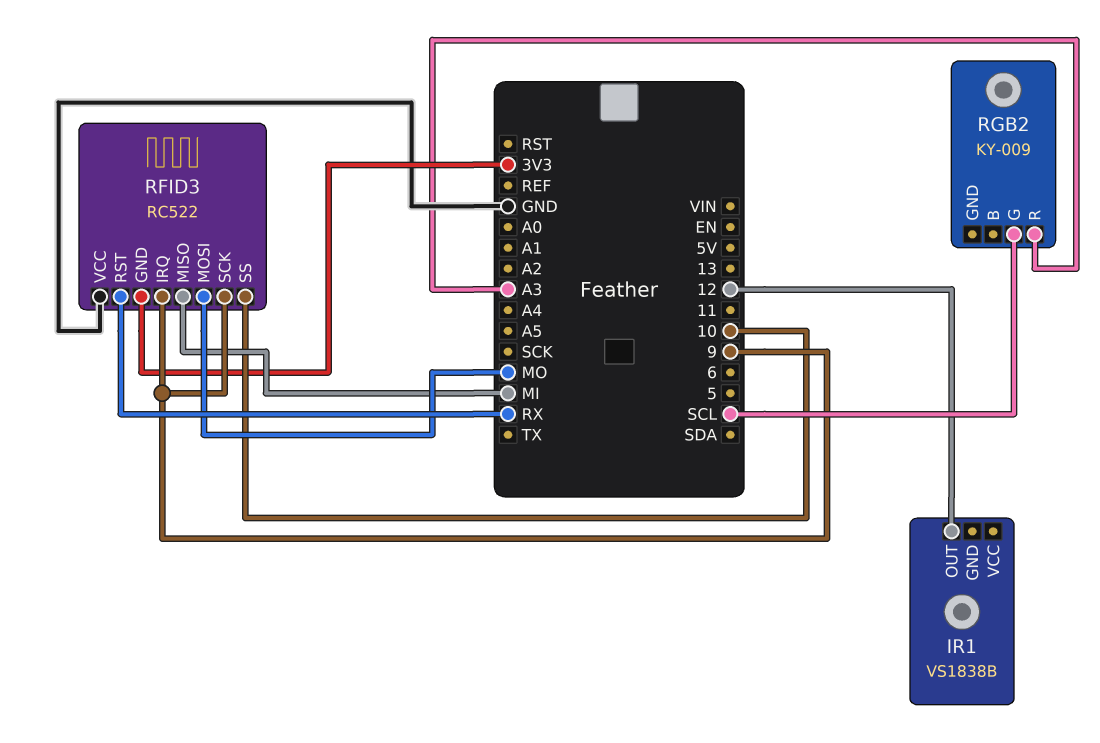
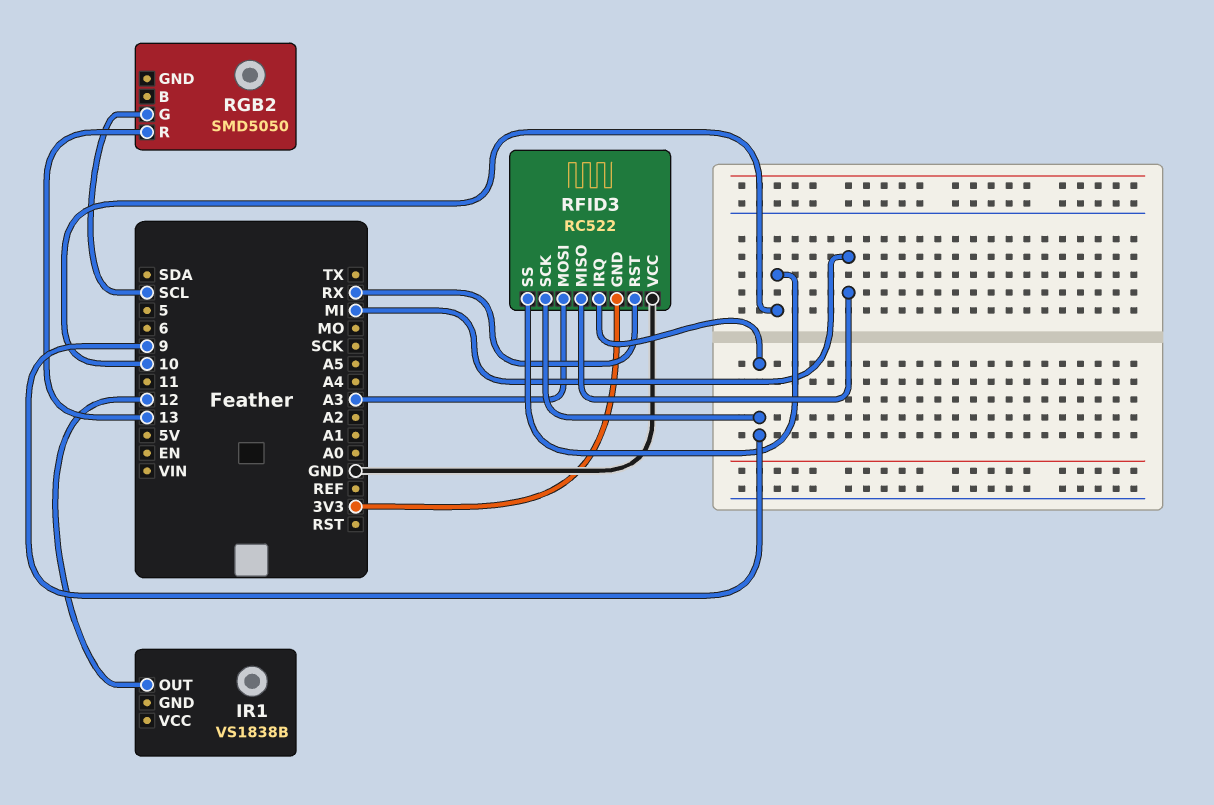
RFID3 pin MOSI: MO -> A3
RGB2: KY-009 -> SMD5050
RGB2 pin R: A3 -> 13

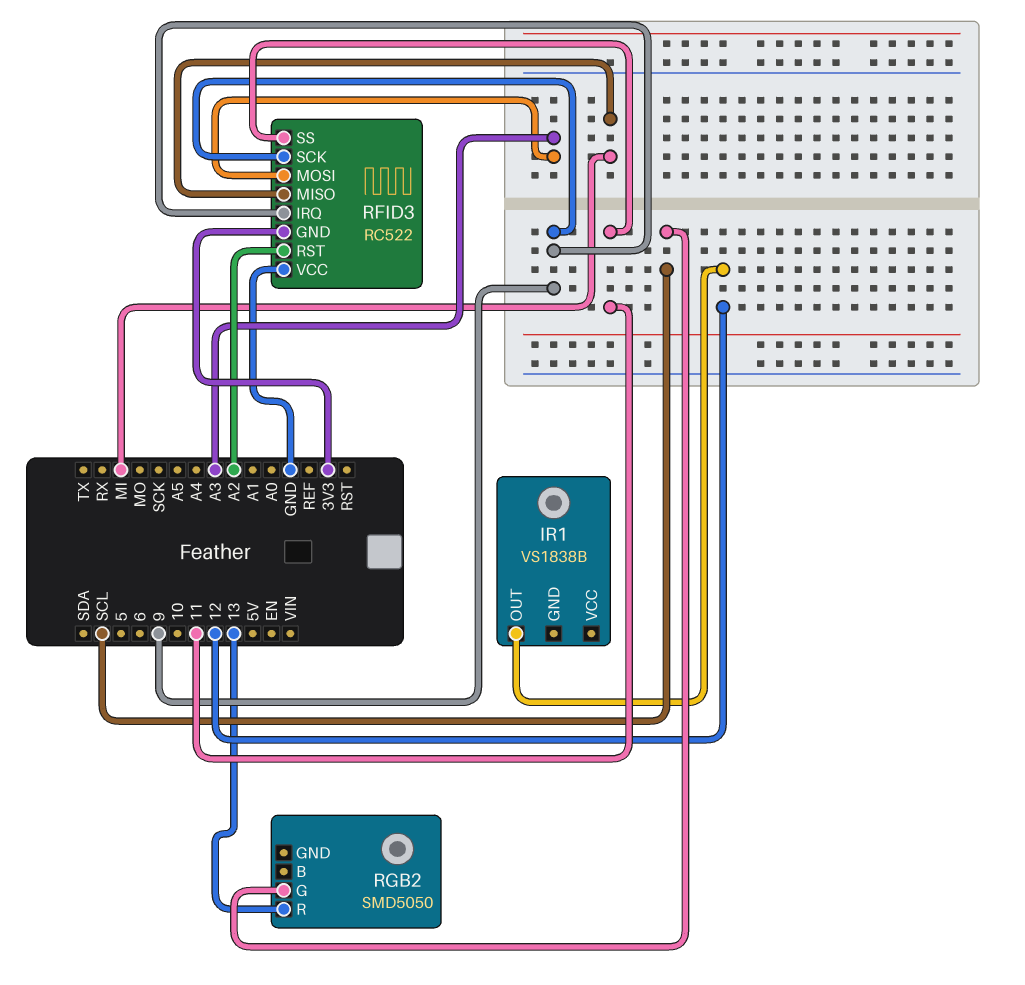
RFID3 pin RST: RX -> A2
RFID3 pin SS: 10 -> 11

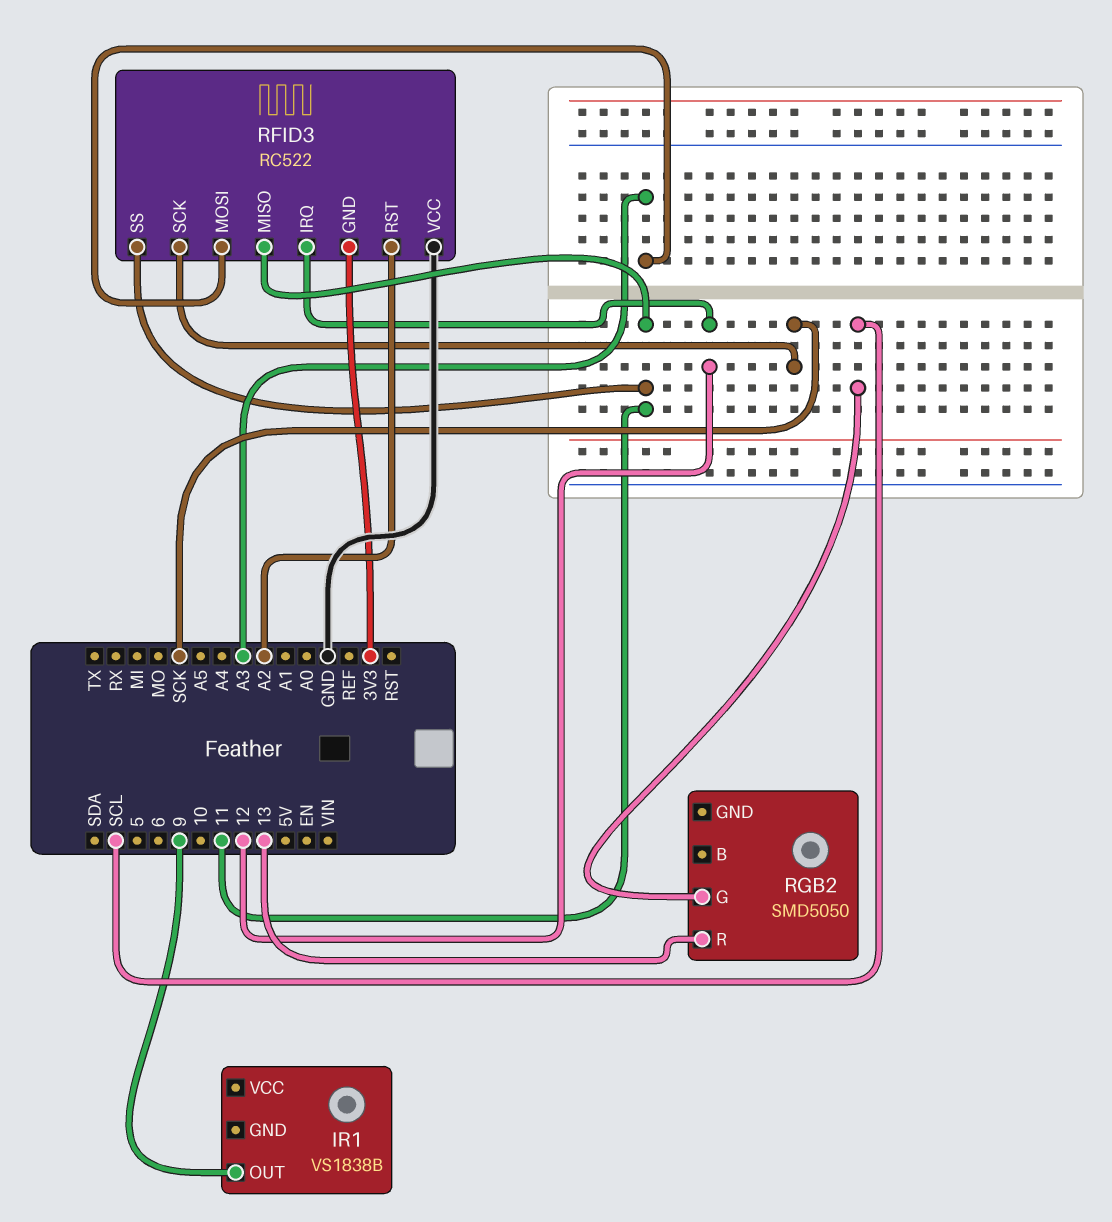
IR1 pin OUT: 12 -> 9
RFID3 pin IRQ: 9 -> 12
RFID3 pin MISO: MI -> 11
RFID3 pin SCK: 9 -> SCK

